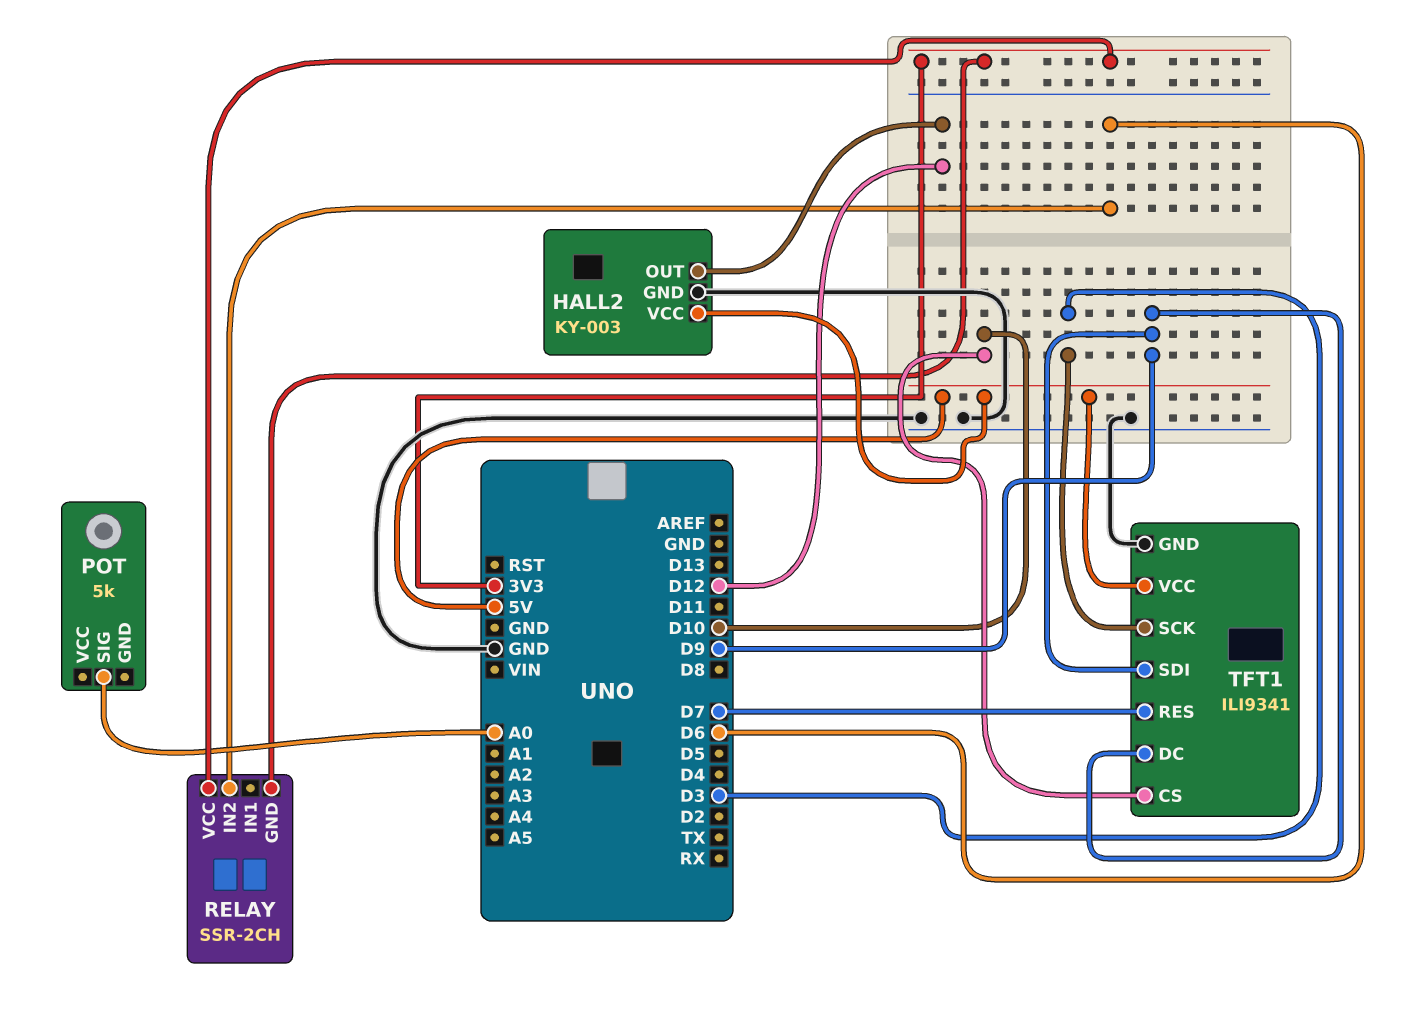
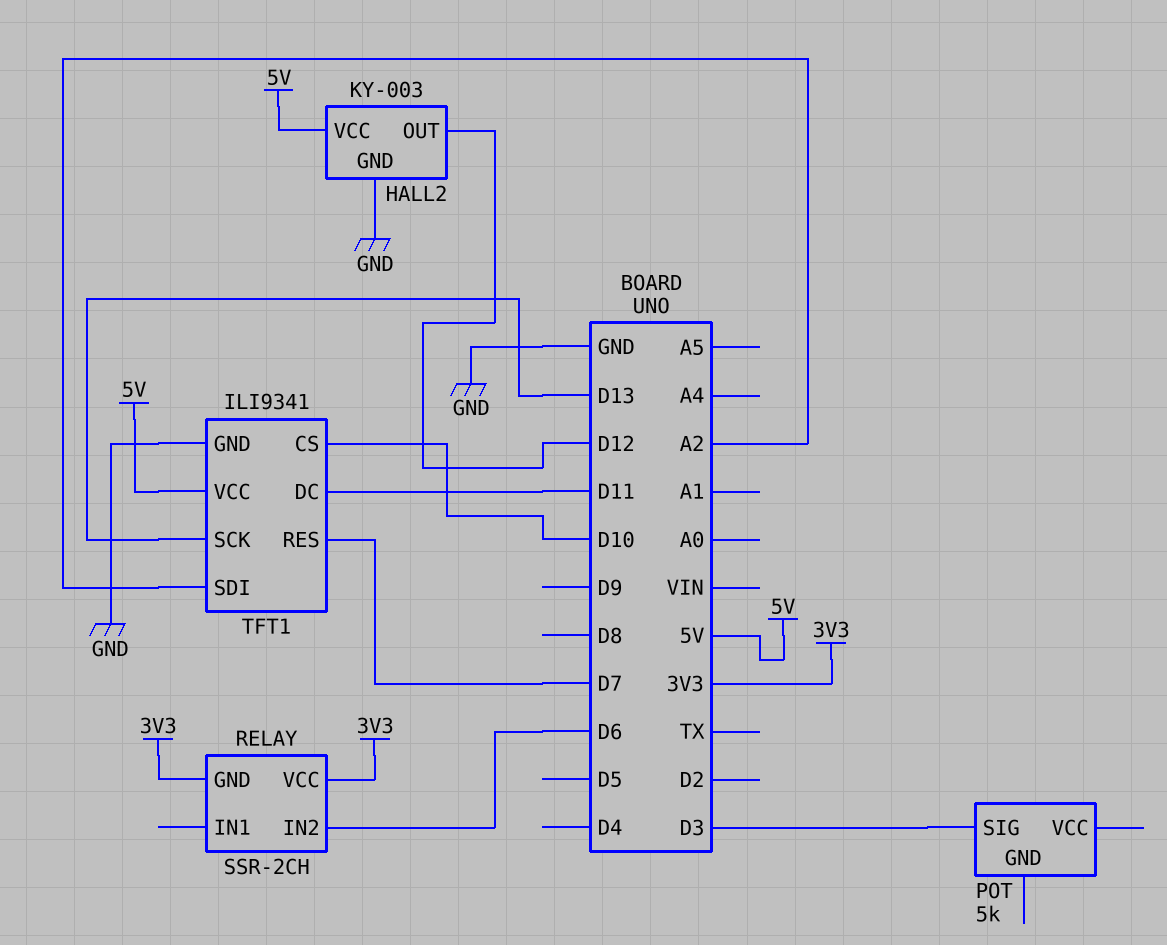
POT pin SIG: A0 -> D3
TFT1 pin DC: D9 -> D11
TFT1 pin SCK: D3 -> D13
TFT1 pin SDI: D9 -> A2

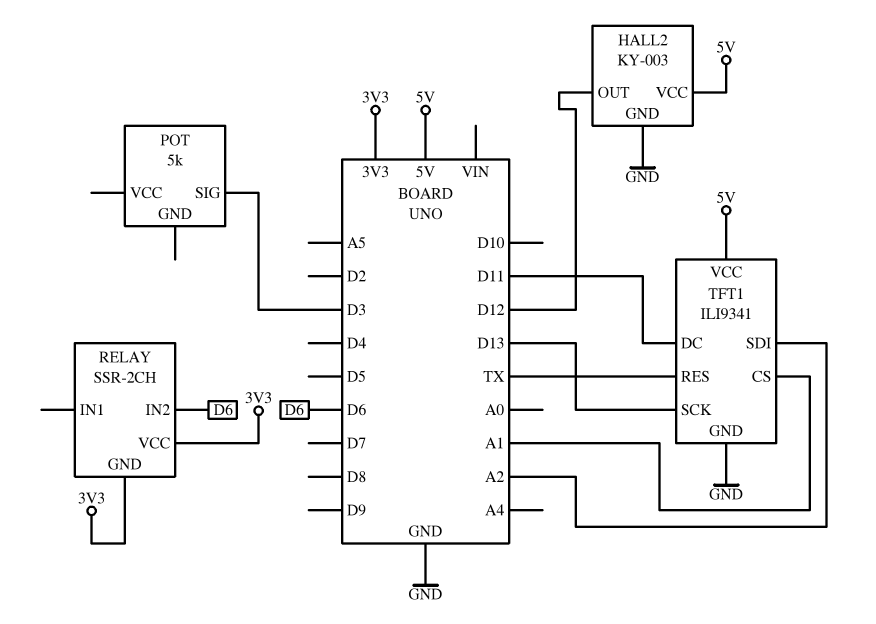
TFT1 pin CS: D10 -> A1
TFT1 pin RES: D7 -> TX

